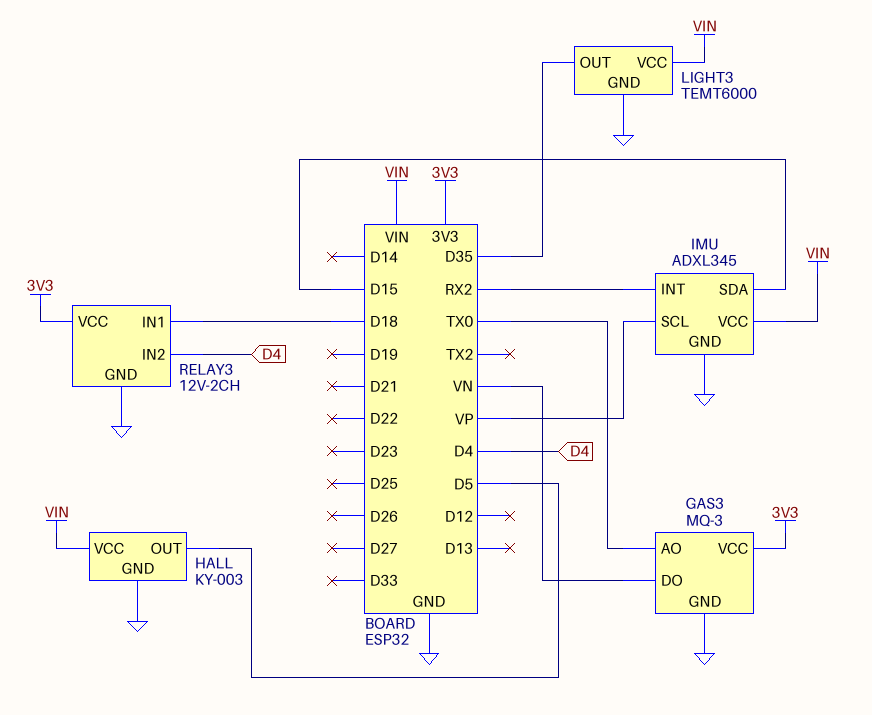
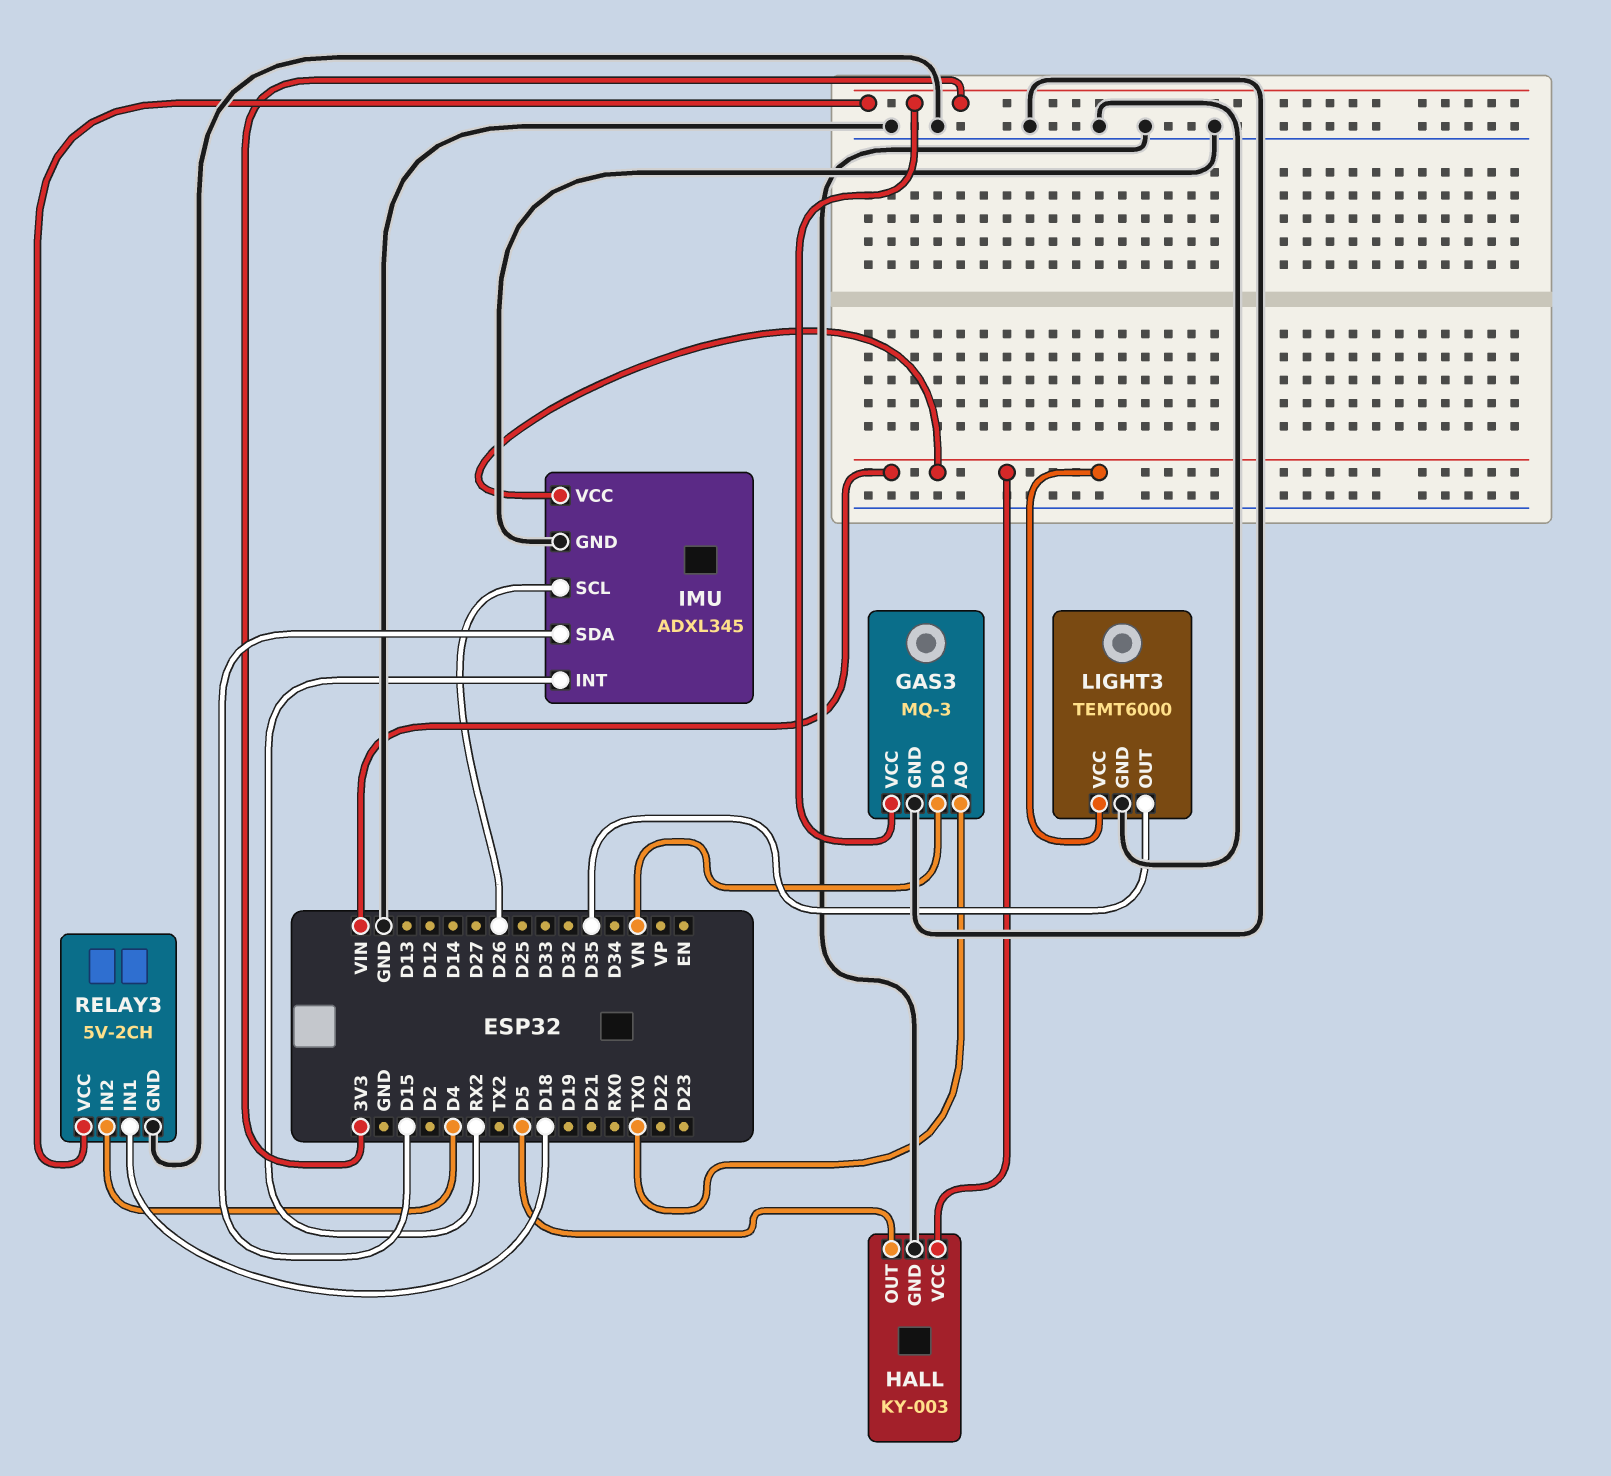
IMU pin SCL: VP -> D26
RELAY3: 12V-2CH -> 5V-2CH

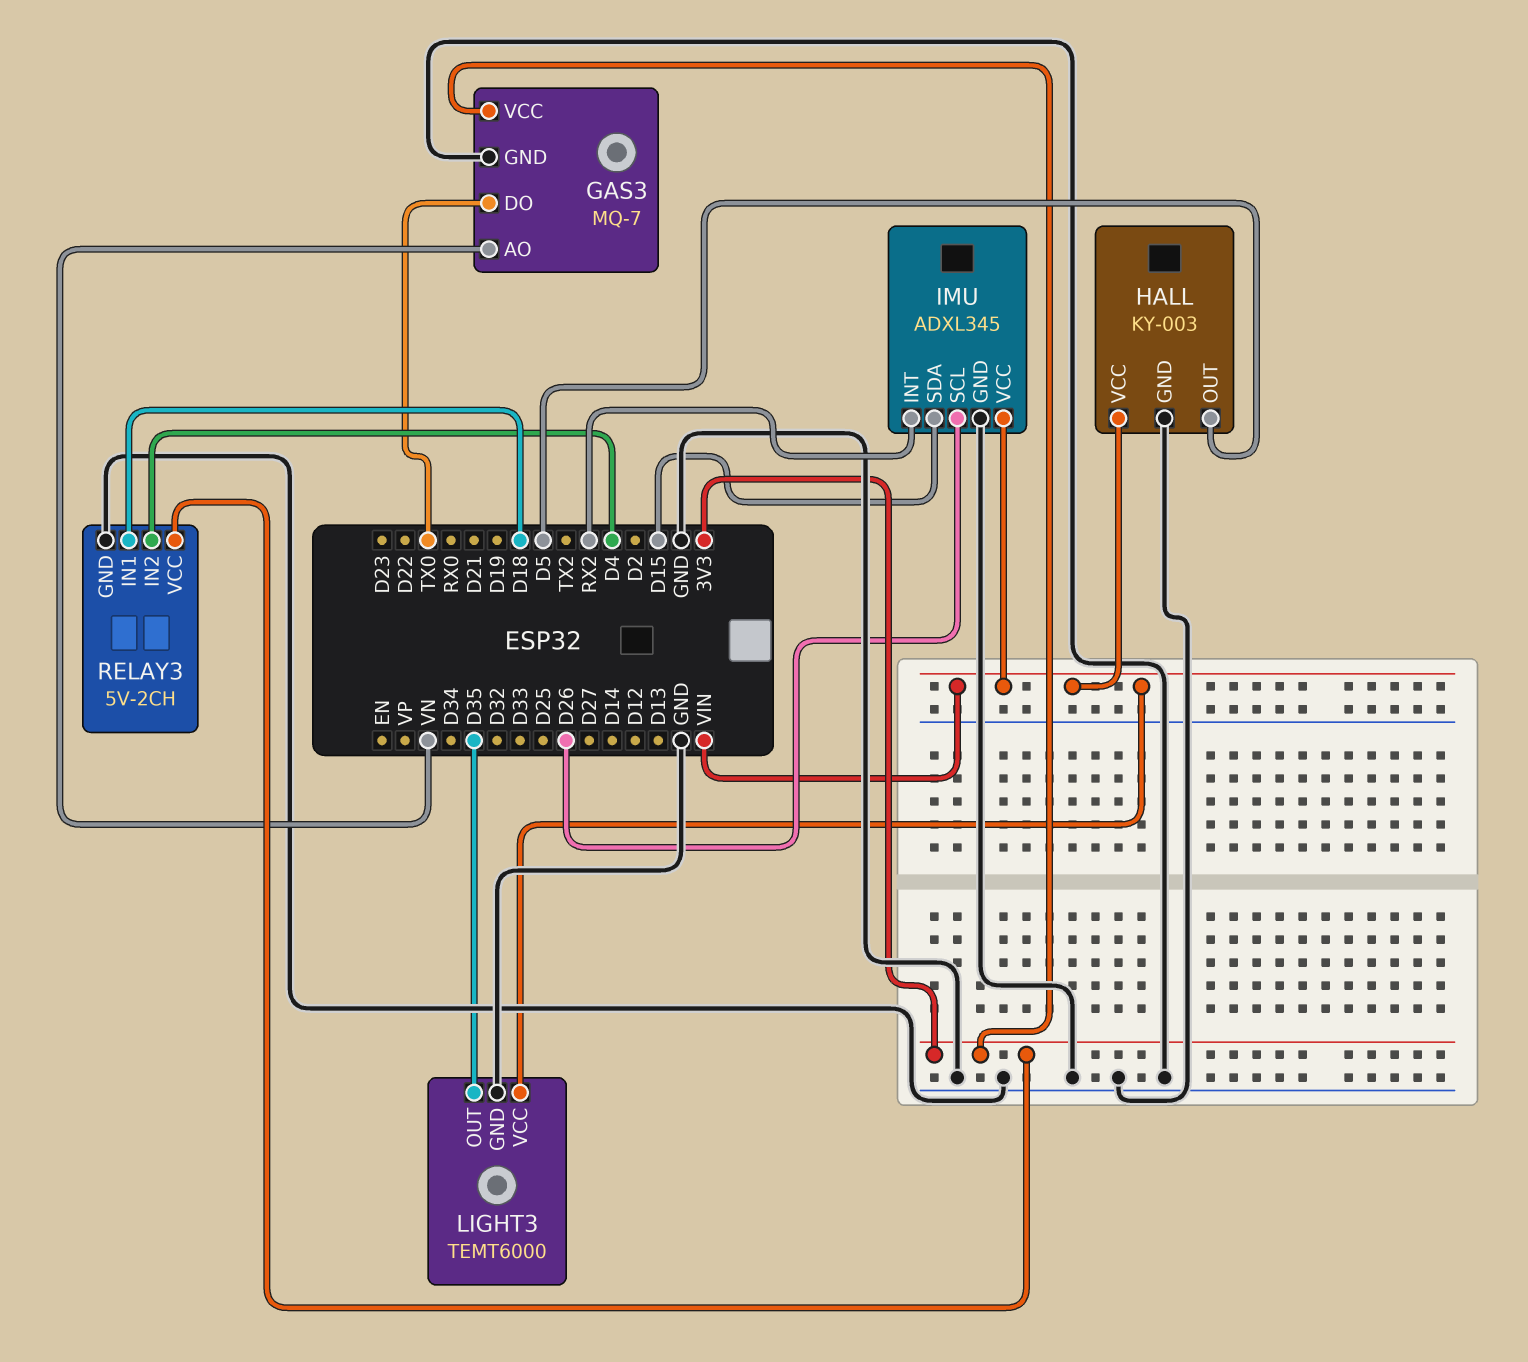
GAS3: MQ-3 -> MQ-7
GAS3 pin AO: TX0 -> VN
GAS3 pin DO: VN -> TX0

